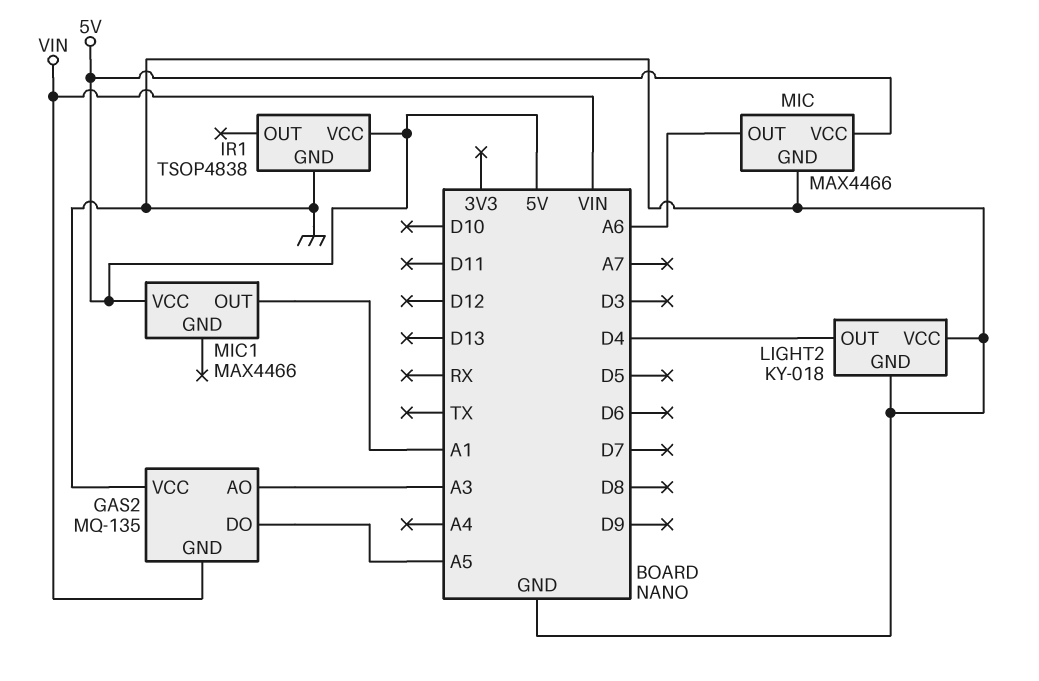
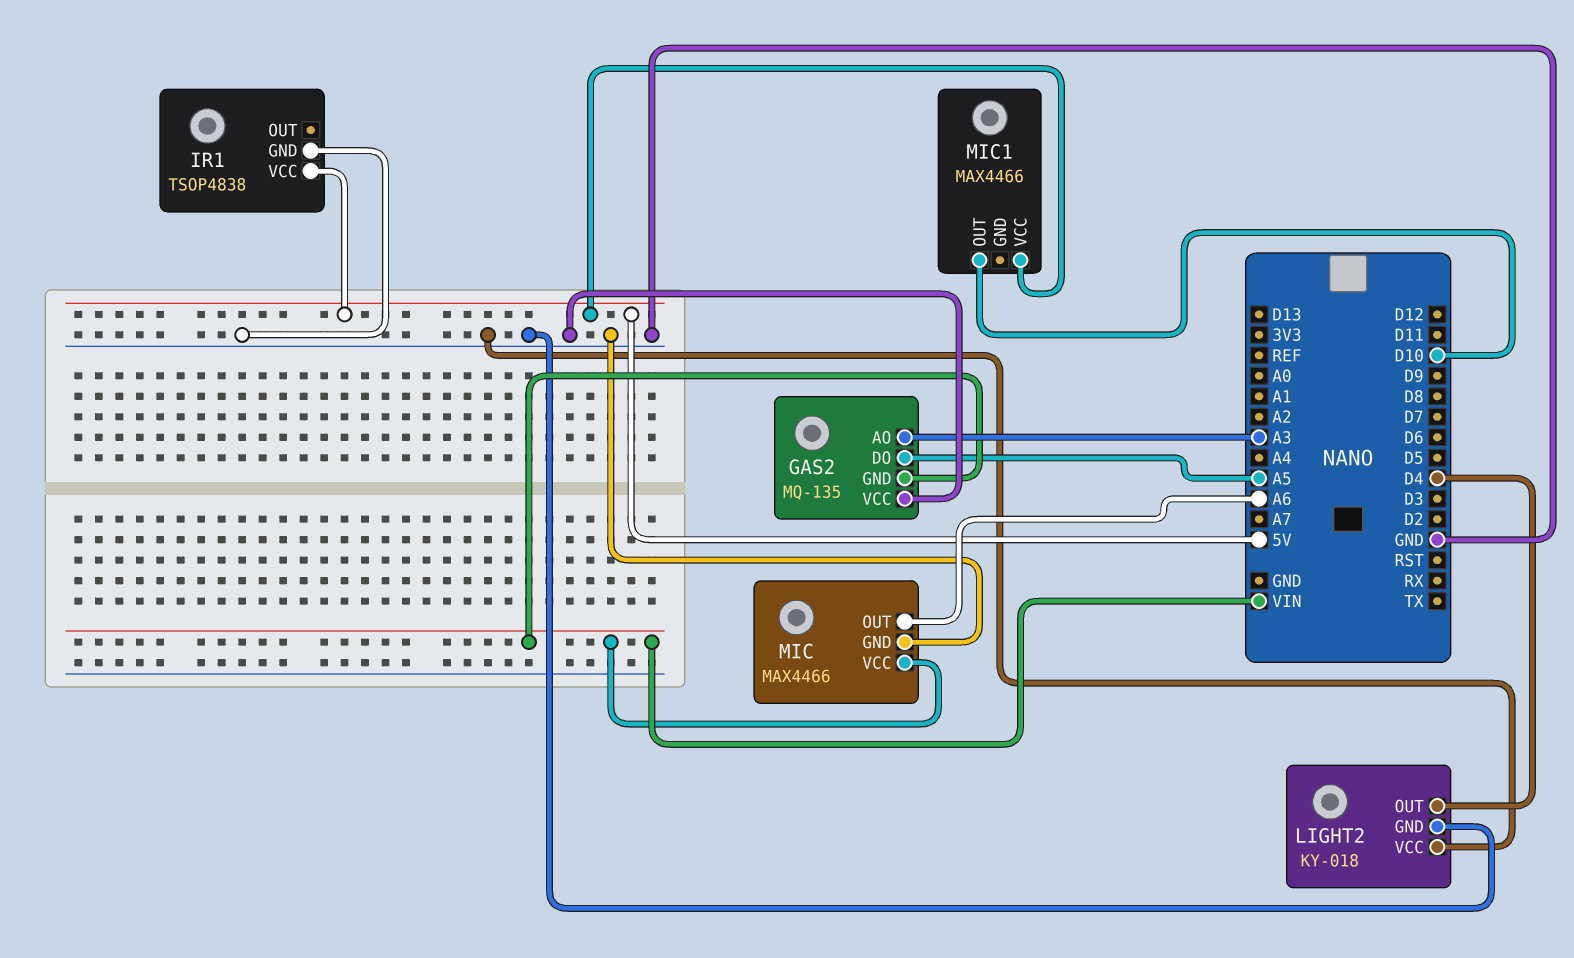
MIC pin VCC: 5V -> VIN
MIC1 pin OUT: A1 -> D10

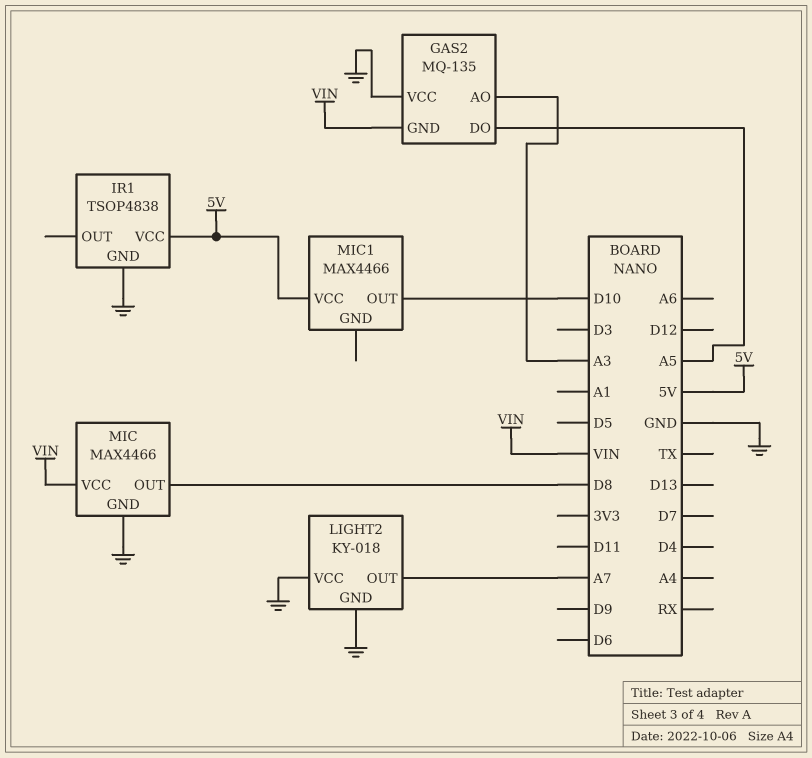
LIGHT2 pin OUT: D4 -> A7
MIC pin OUT: A6 -> D8

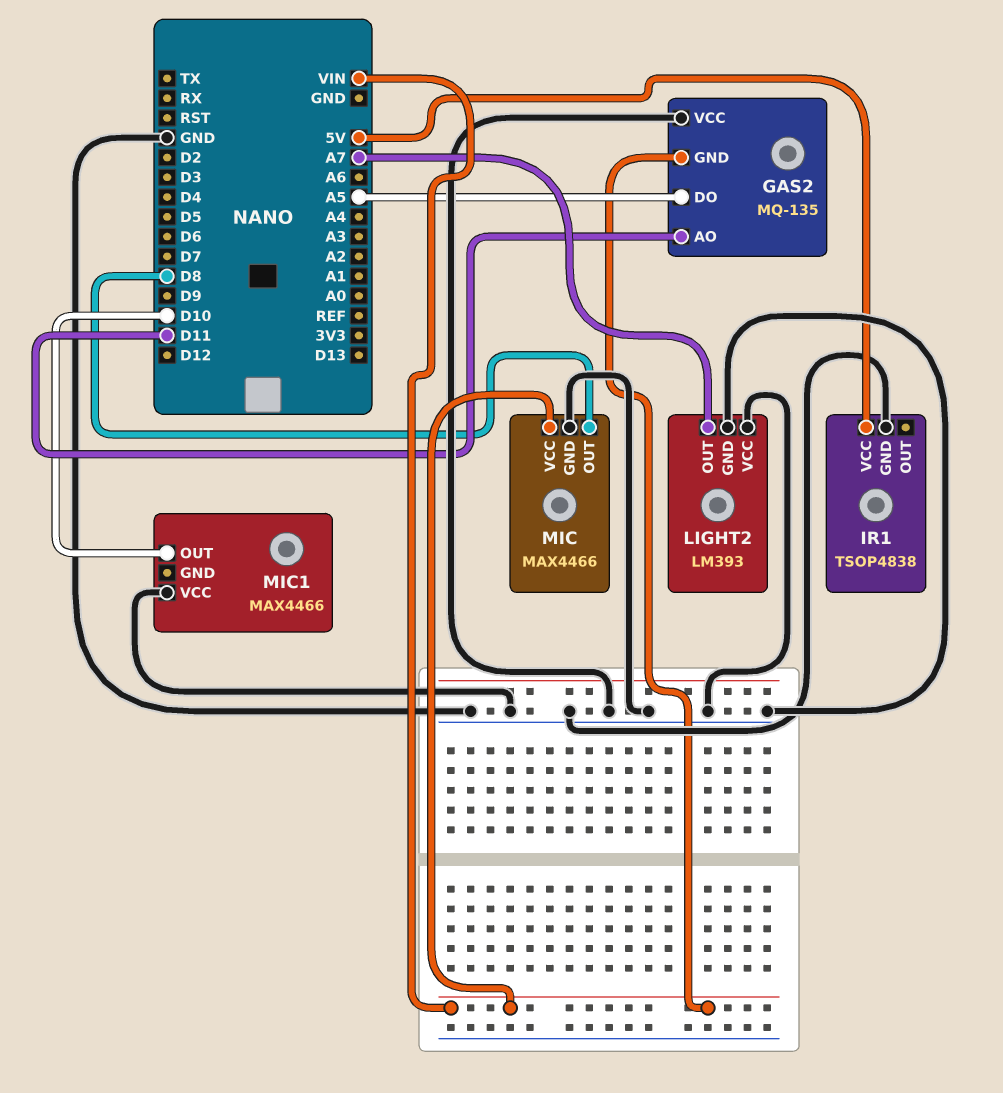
GAS2 pin AO: A3 -> D11
LIGHT2: KY-018 -> LM393
MIC1 pin VCC: 5V -> GND

